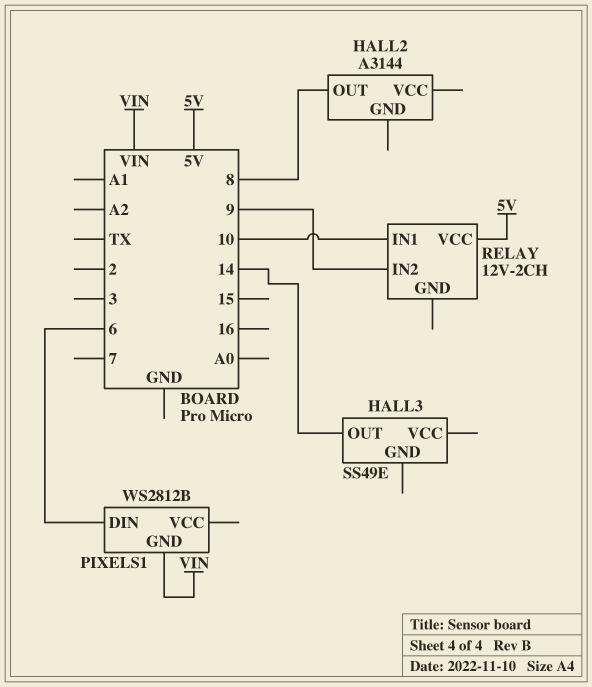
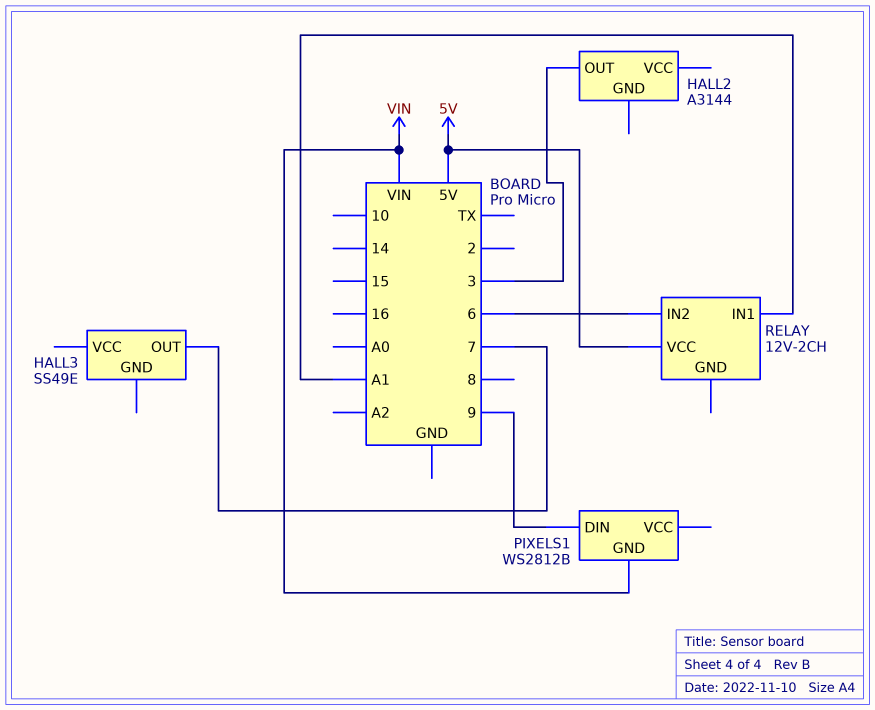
HALL2 pin OUT: 8 -> 3
HALL3 pin OUT: 14 -> 7
PIXELS1 pin DIN: 6 -> 9
RELAY pin IN1: 10 -> A1
RELAY pin IN2: 9 -> 6

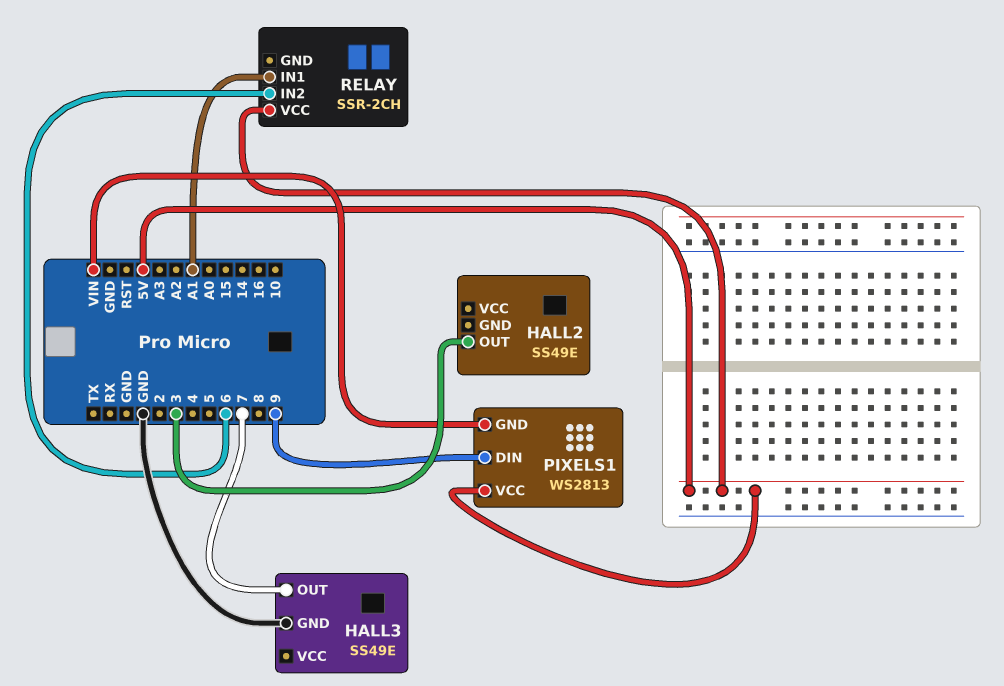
HALL2: A3144 -> SS49E
HALL3 pin GND: none -> GND
PIXELS1: WS2812B -> WS2813
PIXELS1 pin VCC: none -> 5V
RELAY: 12V-2CH -> SSR-2CH

